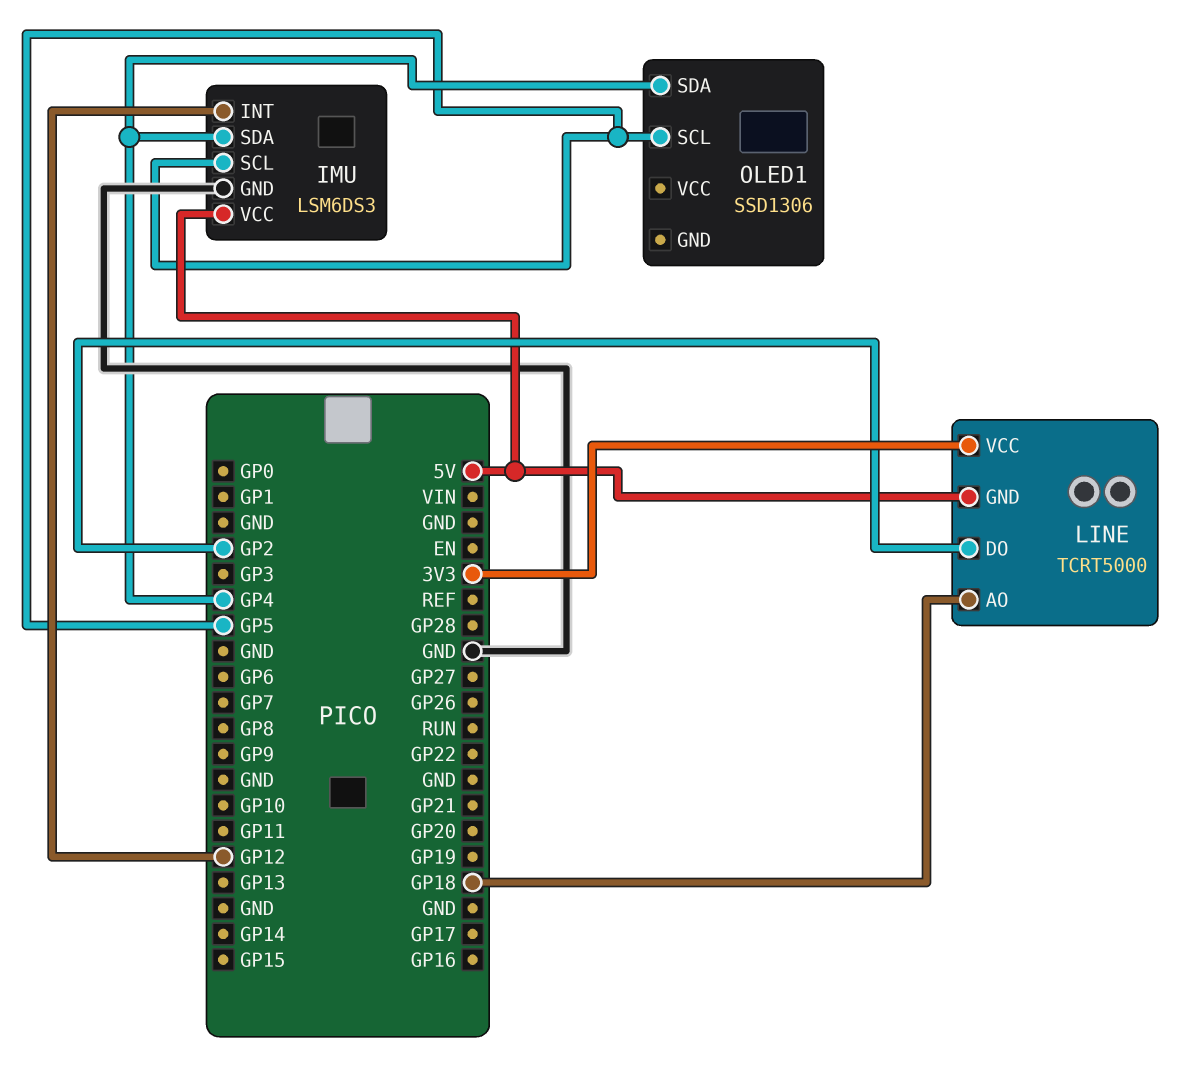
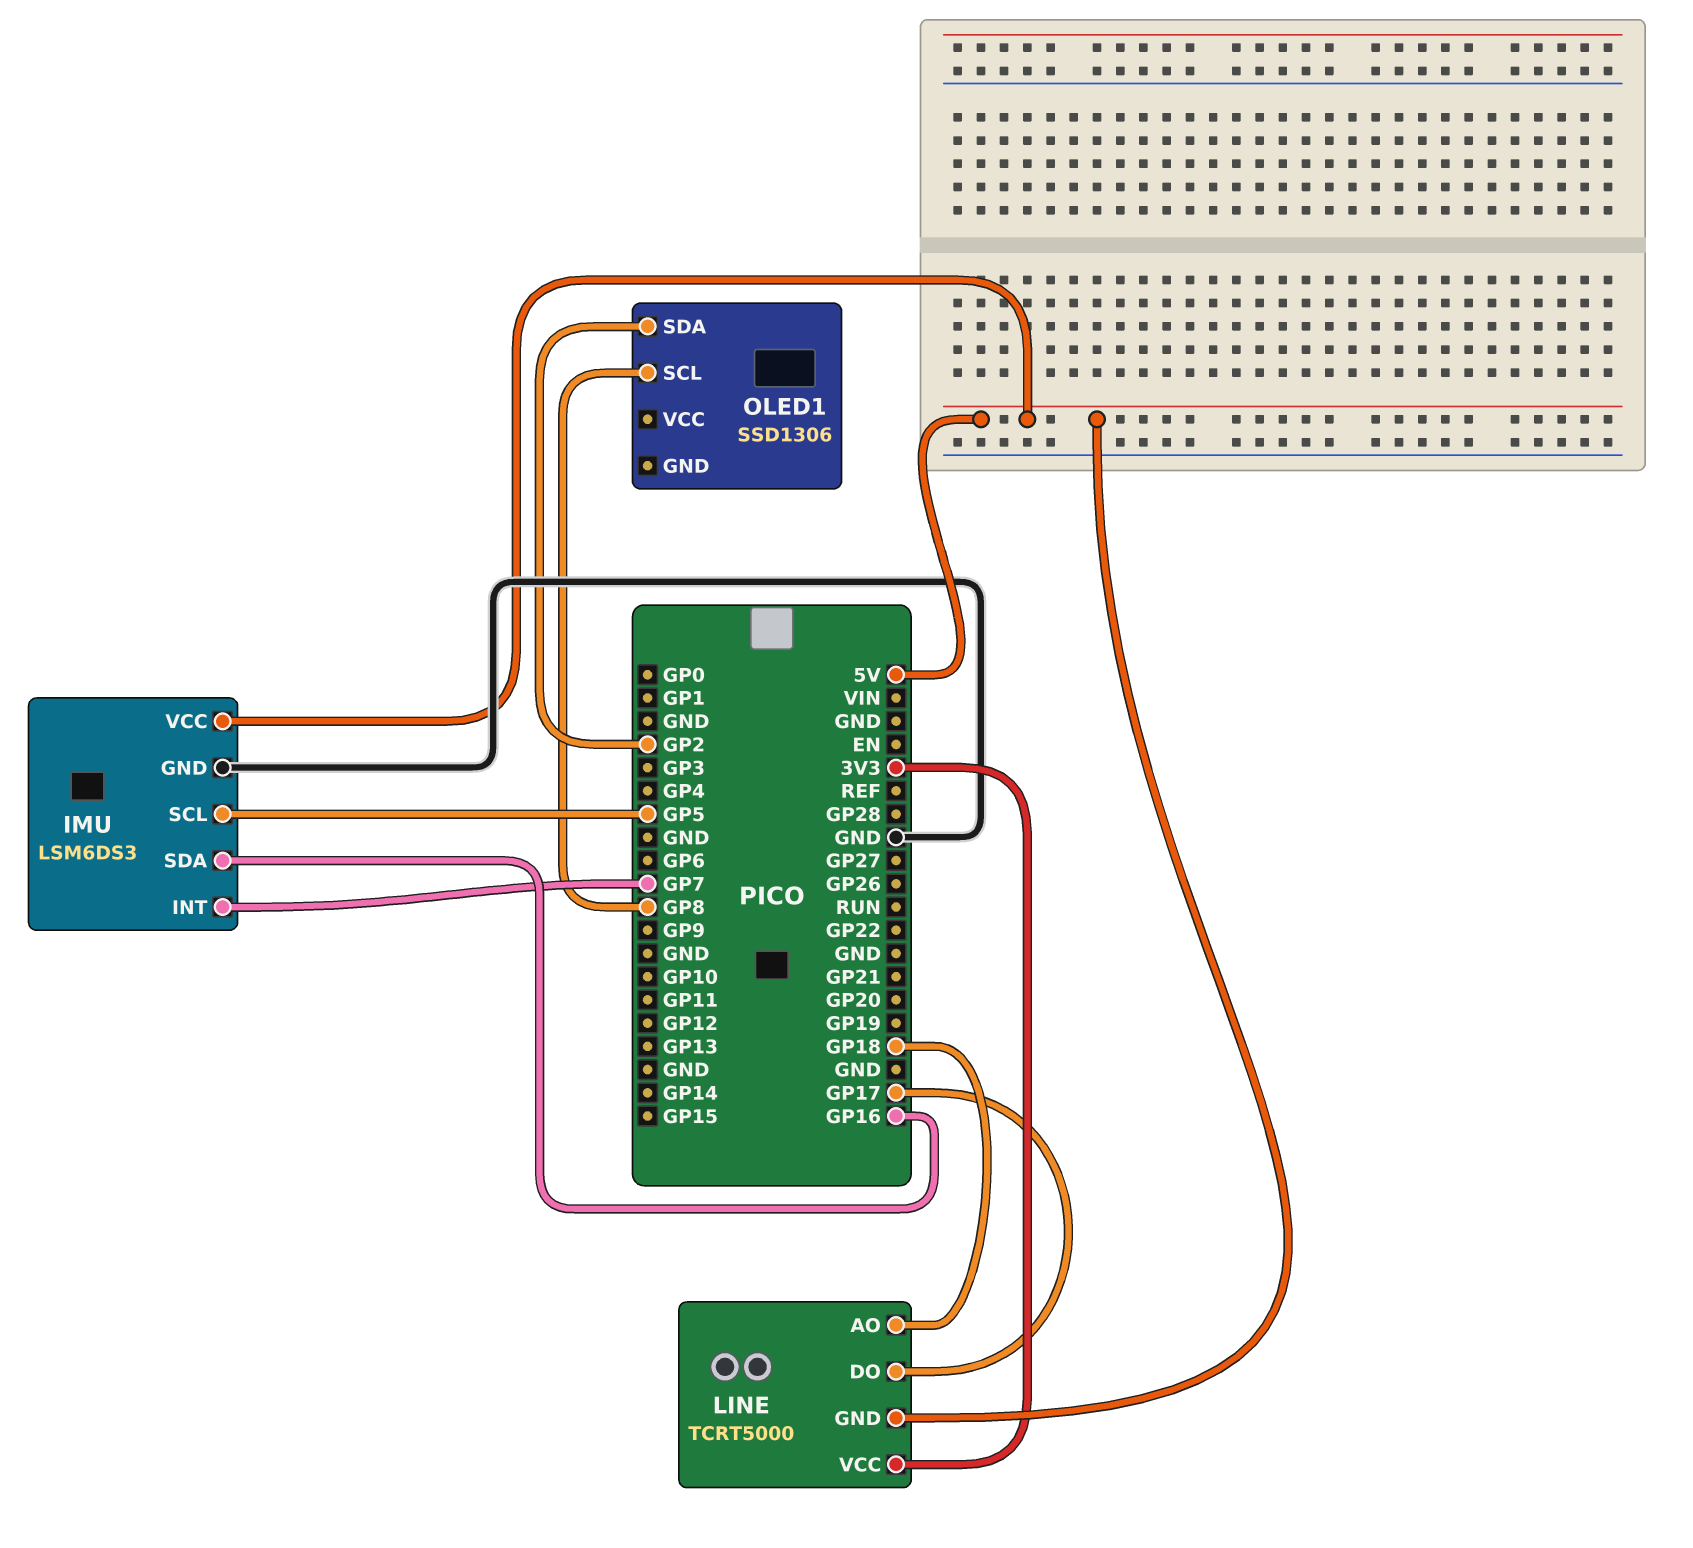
IMU pin INT: GP12 -> GP7
IMU pin SDA: GP4 -> GP16
LINE pin DO: GP2 -> GP17
OLED1 pin SCL: GP5 -> GP8
OLED1 pin SDA: GP4 -> GP2

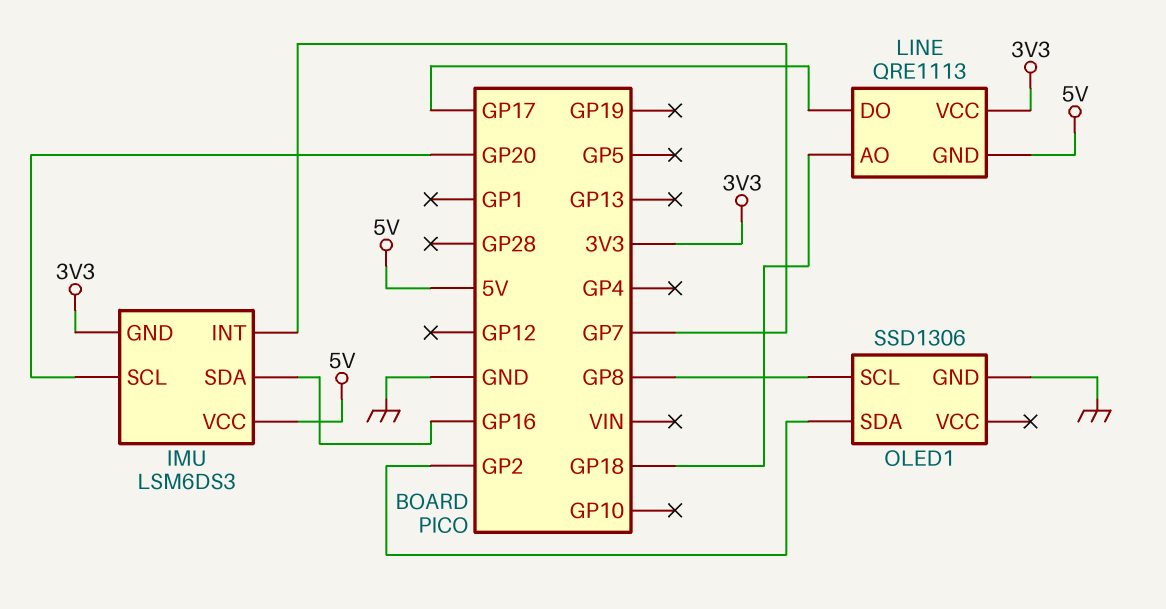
IMU pin GND: GND -> 3V3
IMU pin SCL: GP5 -> GP20
LINE: TCRT5000 -> QRE1113
OLED1 pin GND: none -> GND

